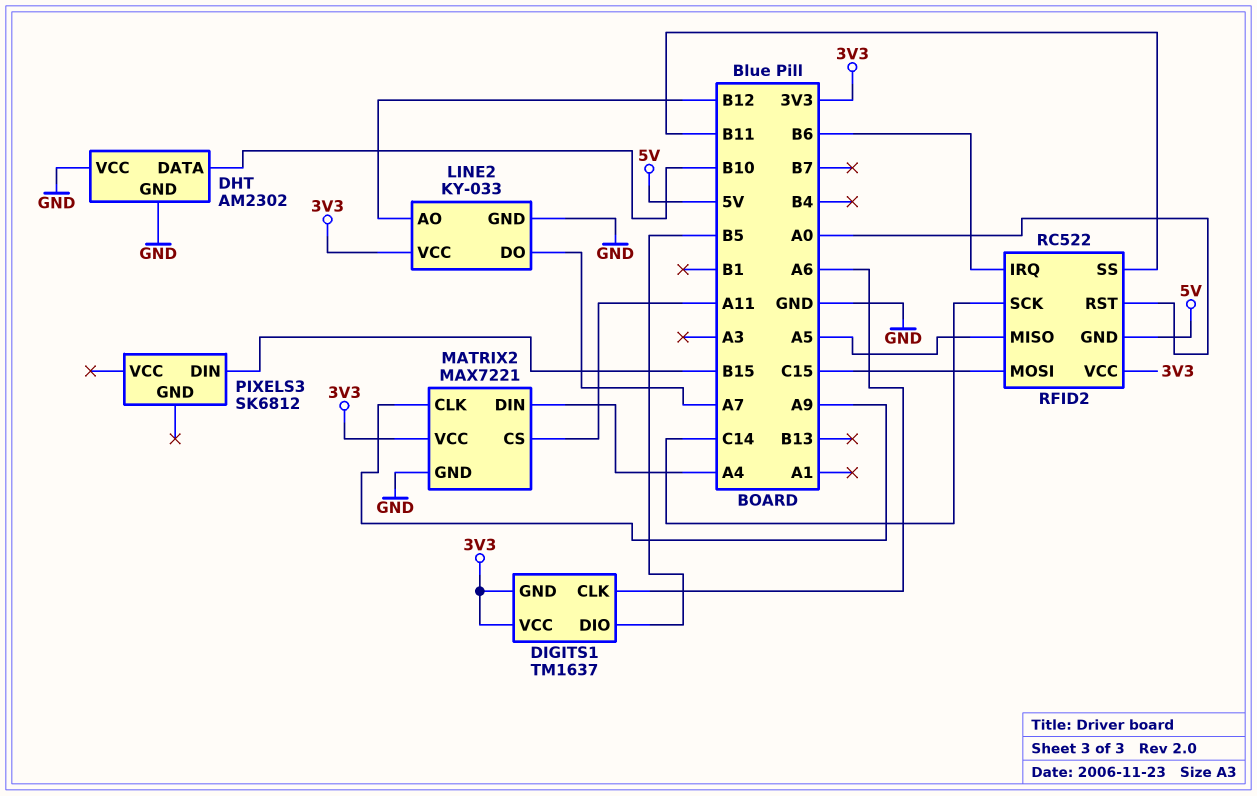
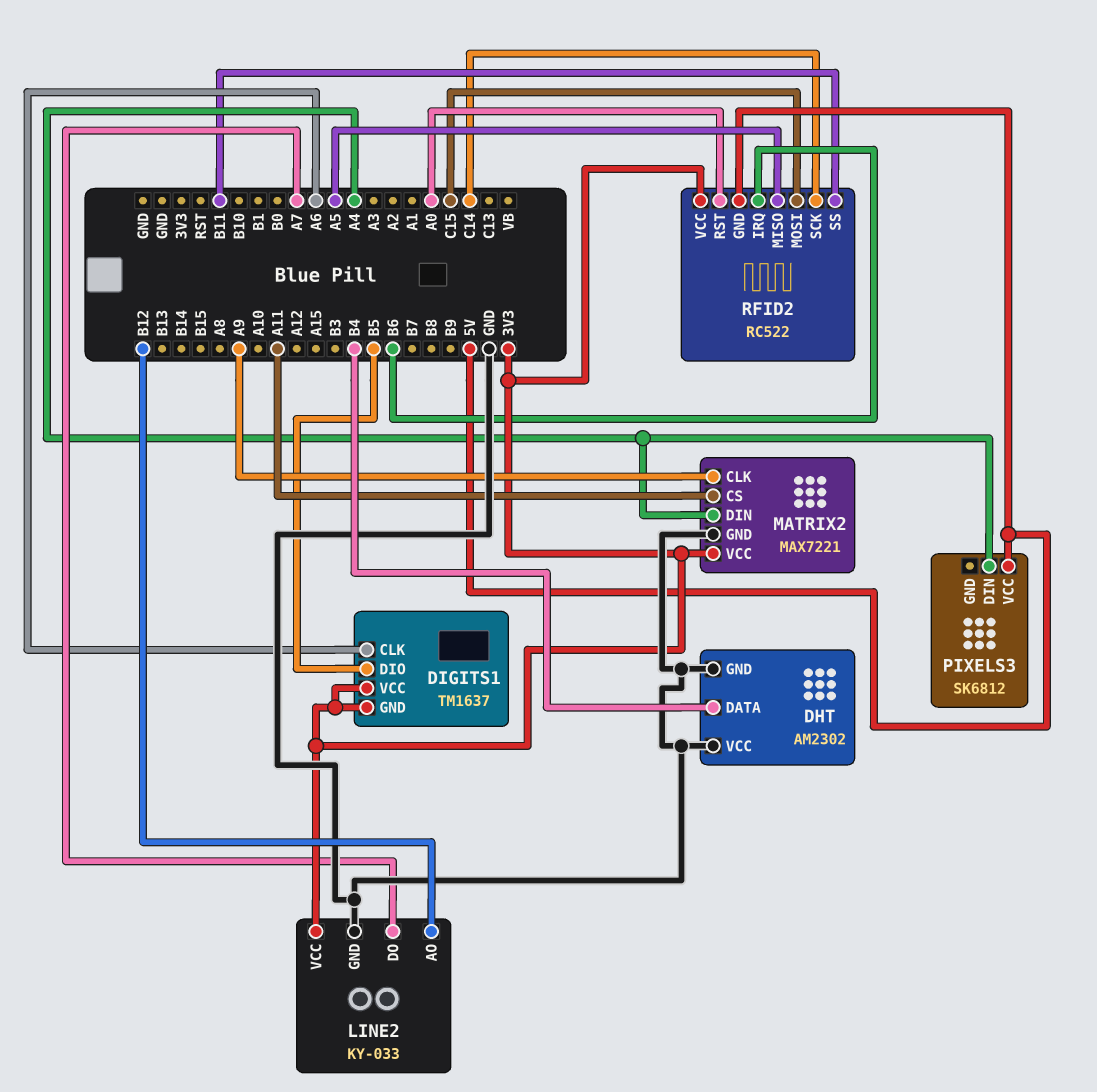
DHT pin DATA: B10 -> B4
PIXELS3 pin DIN: B15 -> A4
PIXELS3 pin VCC: none -> 5V

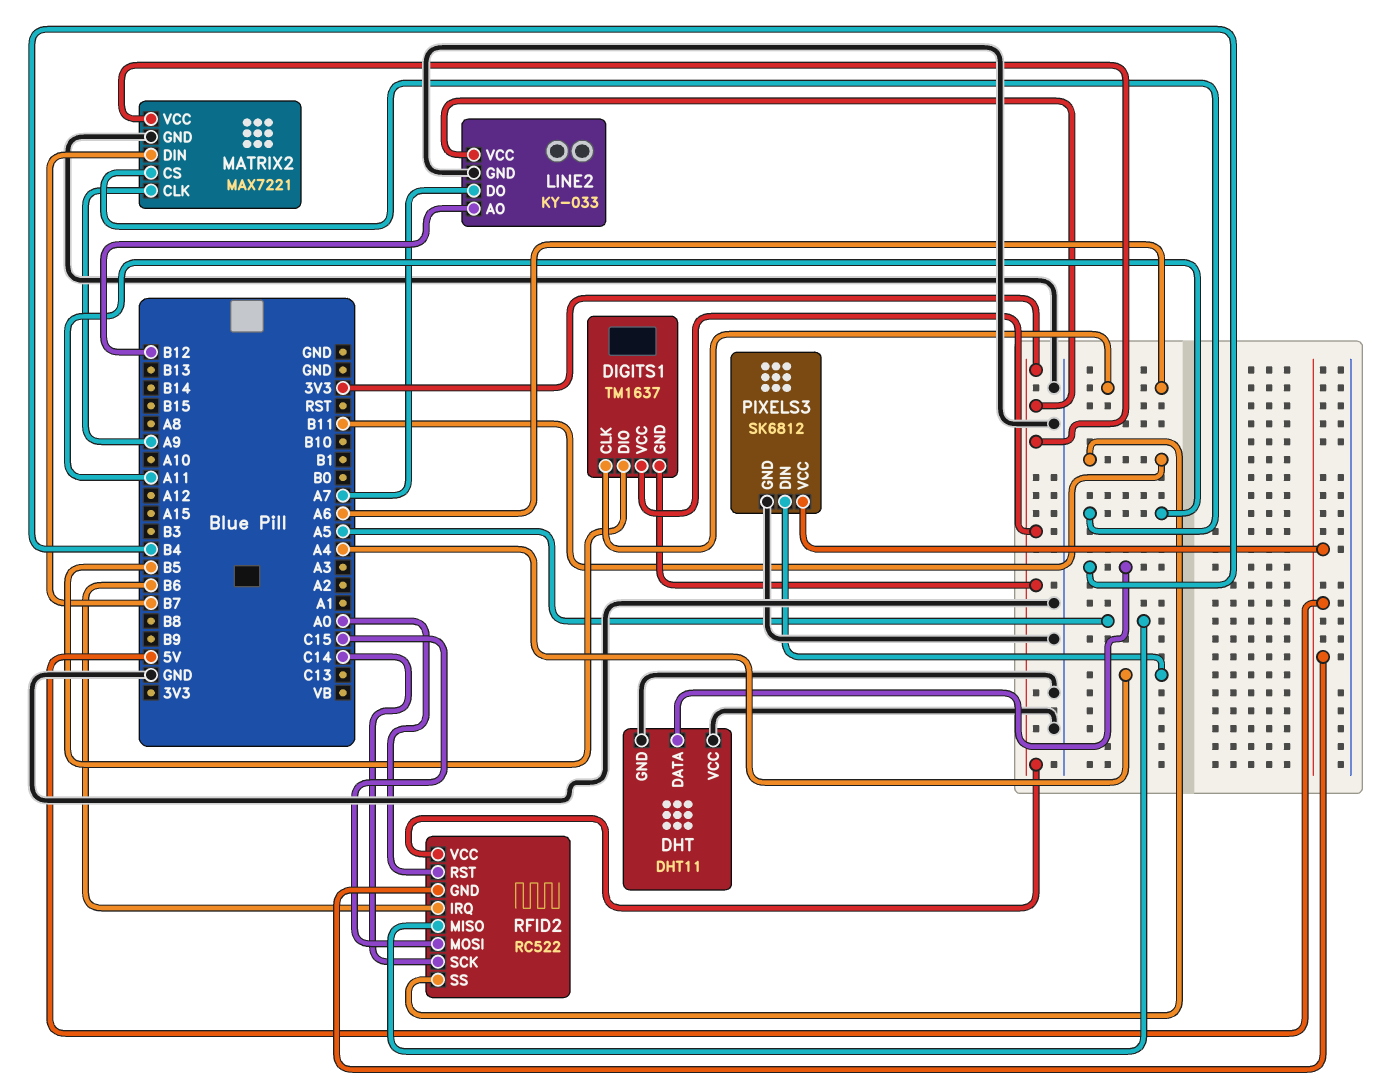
DHT: AM2302 -> DHT11
MATRIX2 pin DIN: A4 -> B7
PIXELS3 pin GND: none -> GND

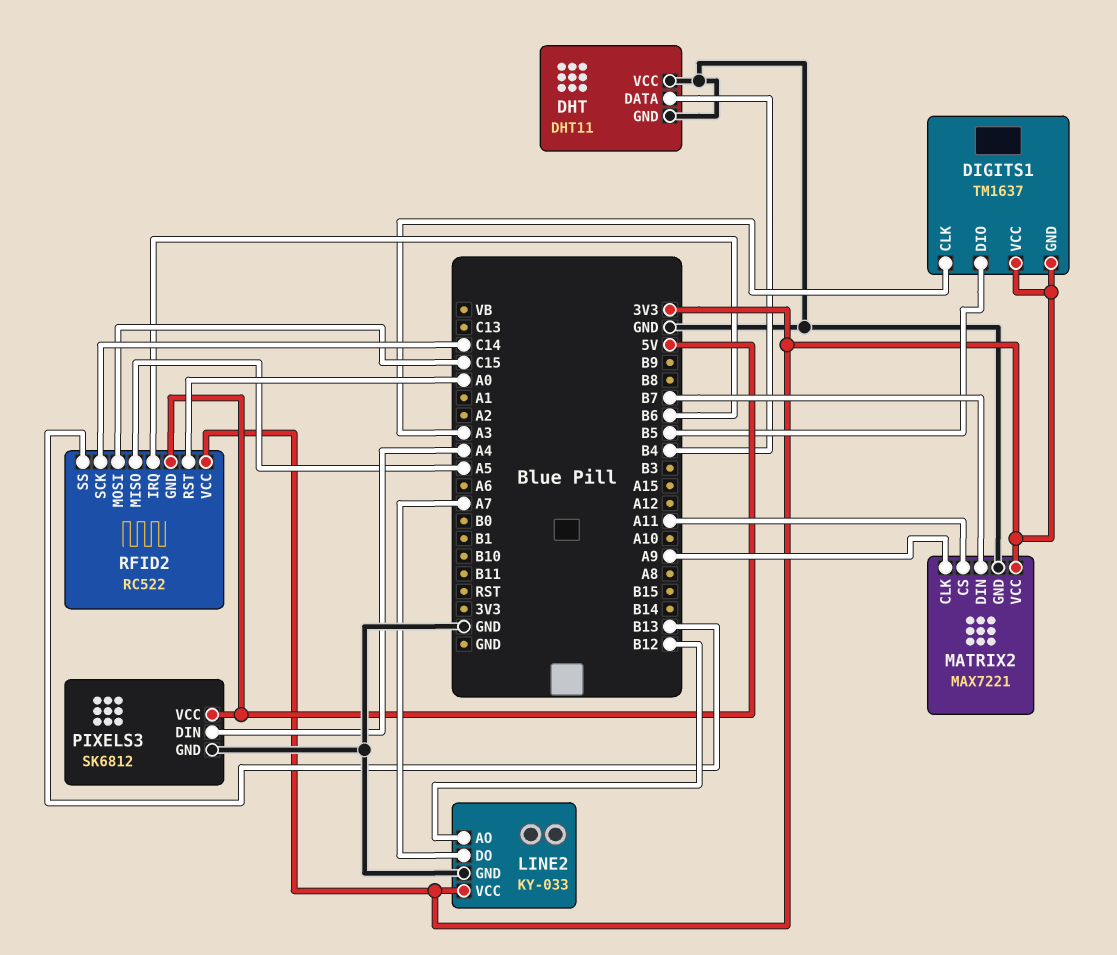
DIGITS1 pin CLK: A6 -> A3
RFID2 pin SS: B11 -> B13

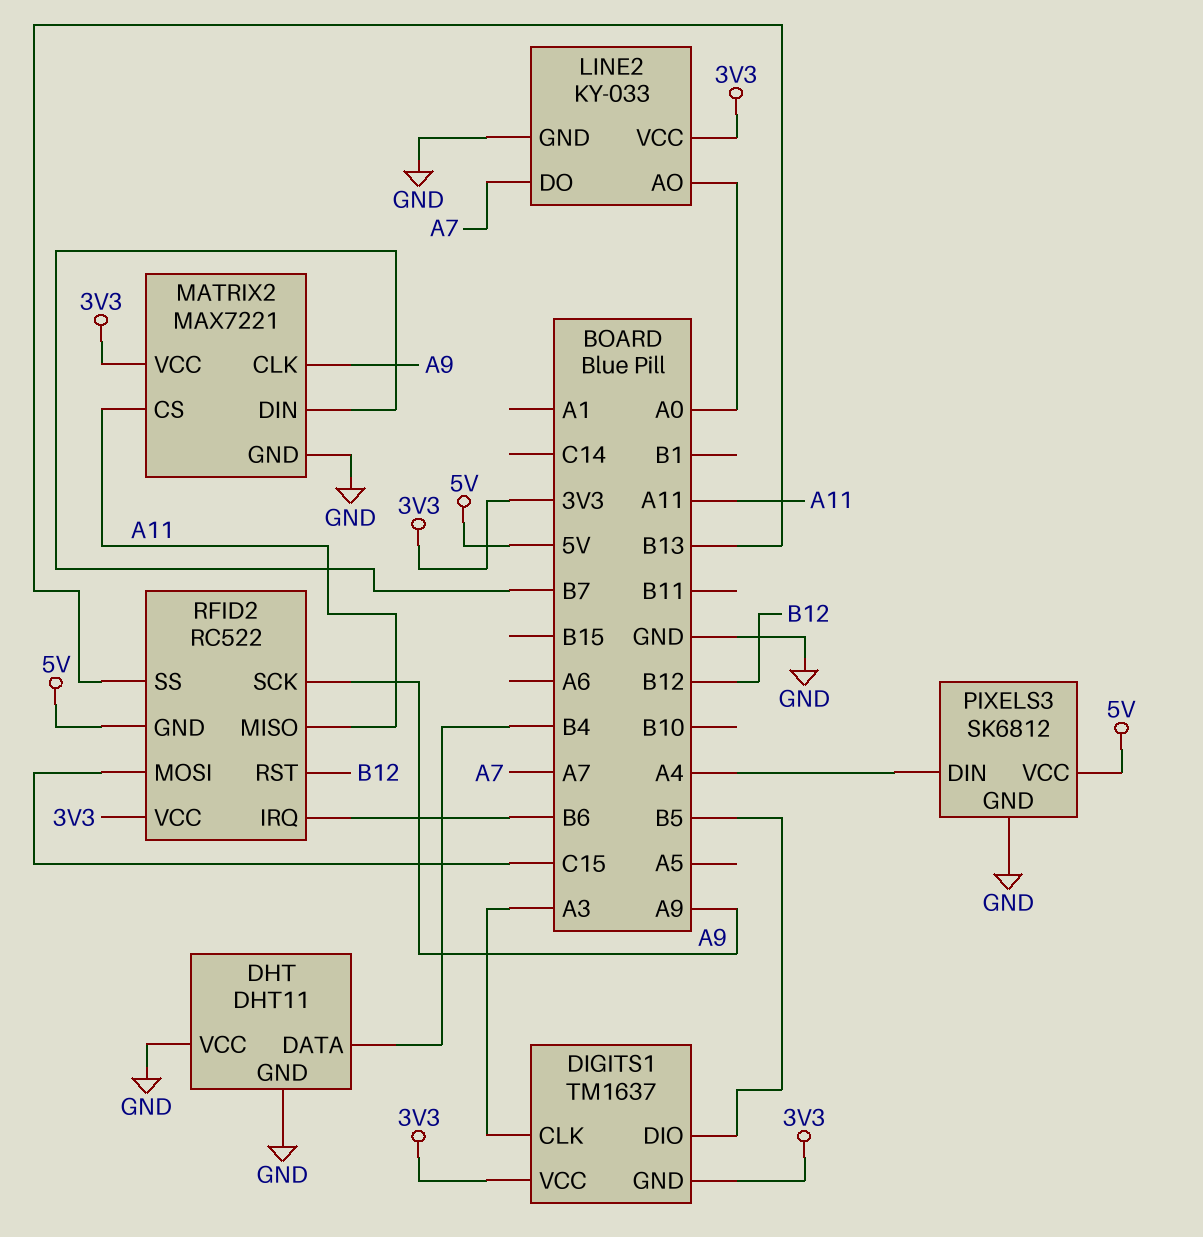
LINE2 pin AO: B12 -> A0
RFID2 pin MISO: A5 -> A11
RFID2 pin RST: A0 -> B12
RFID2 pin SCK: C14 -> A9

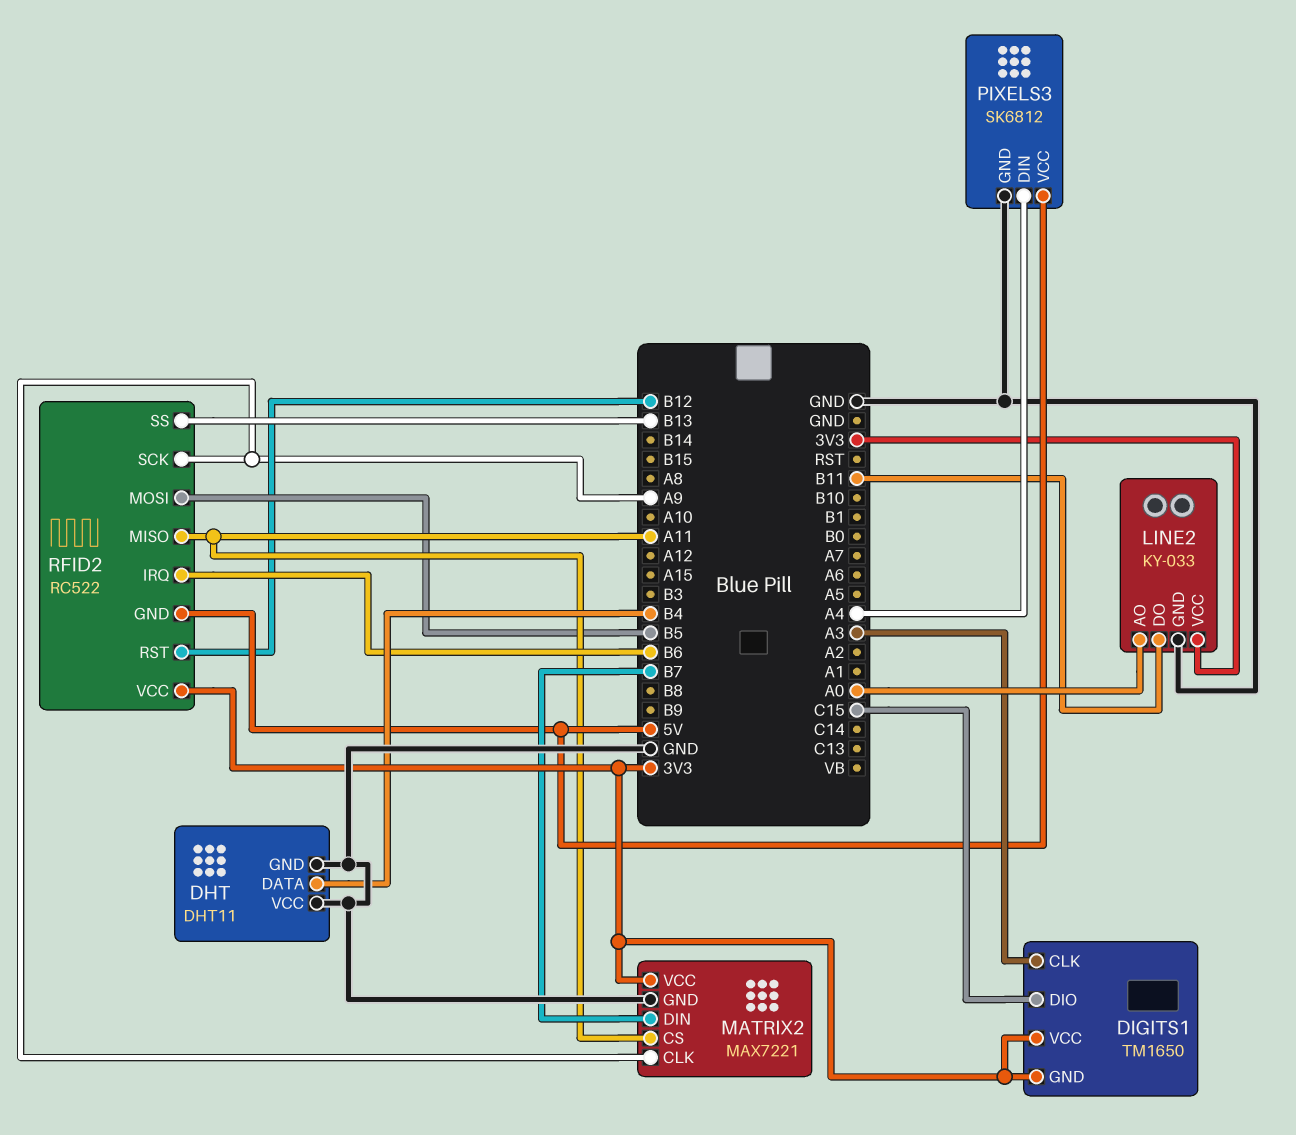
DIGITS1: TM1637 -> TM1650
DIGITS1 pin DIO: B5 -> C15
LINE2 pin DO: A7 -> B11
RFID2 pin MOSI: C15 -> B5

